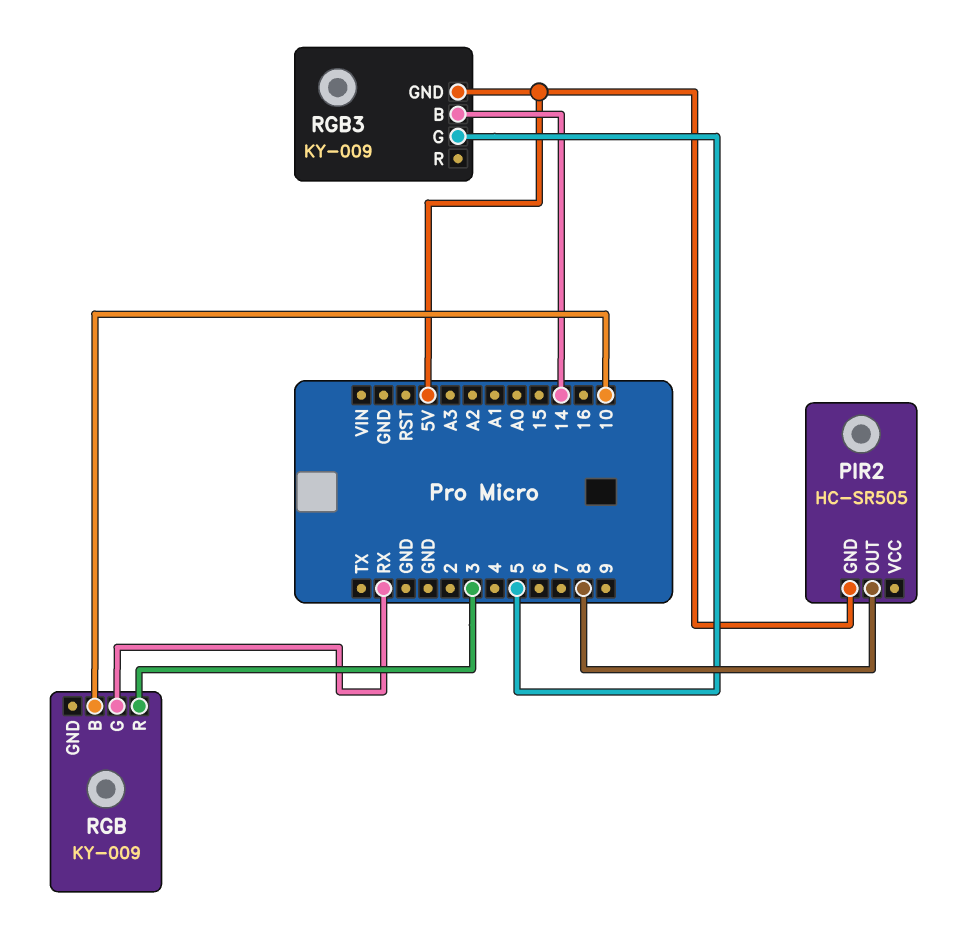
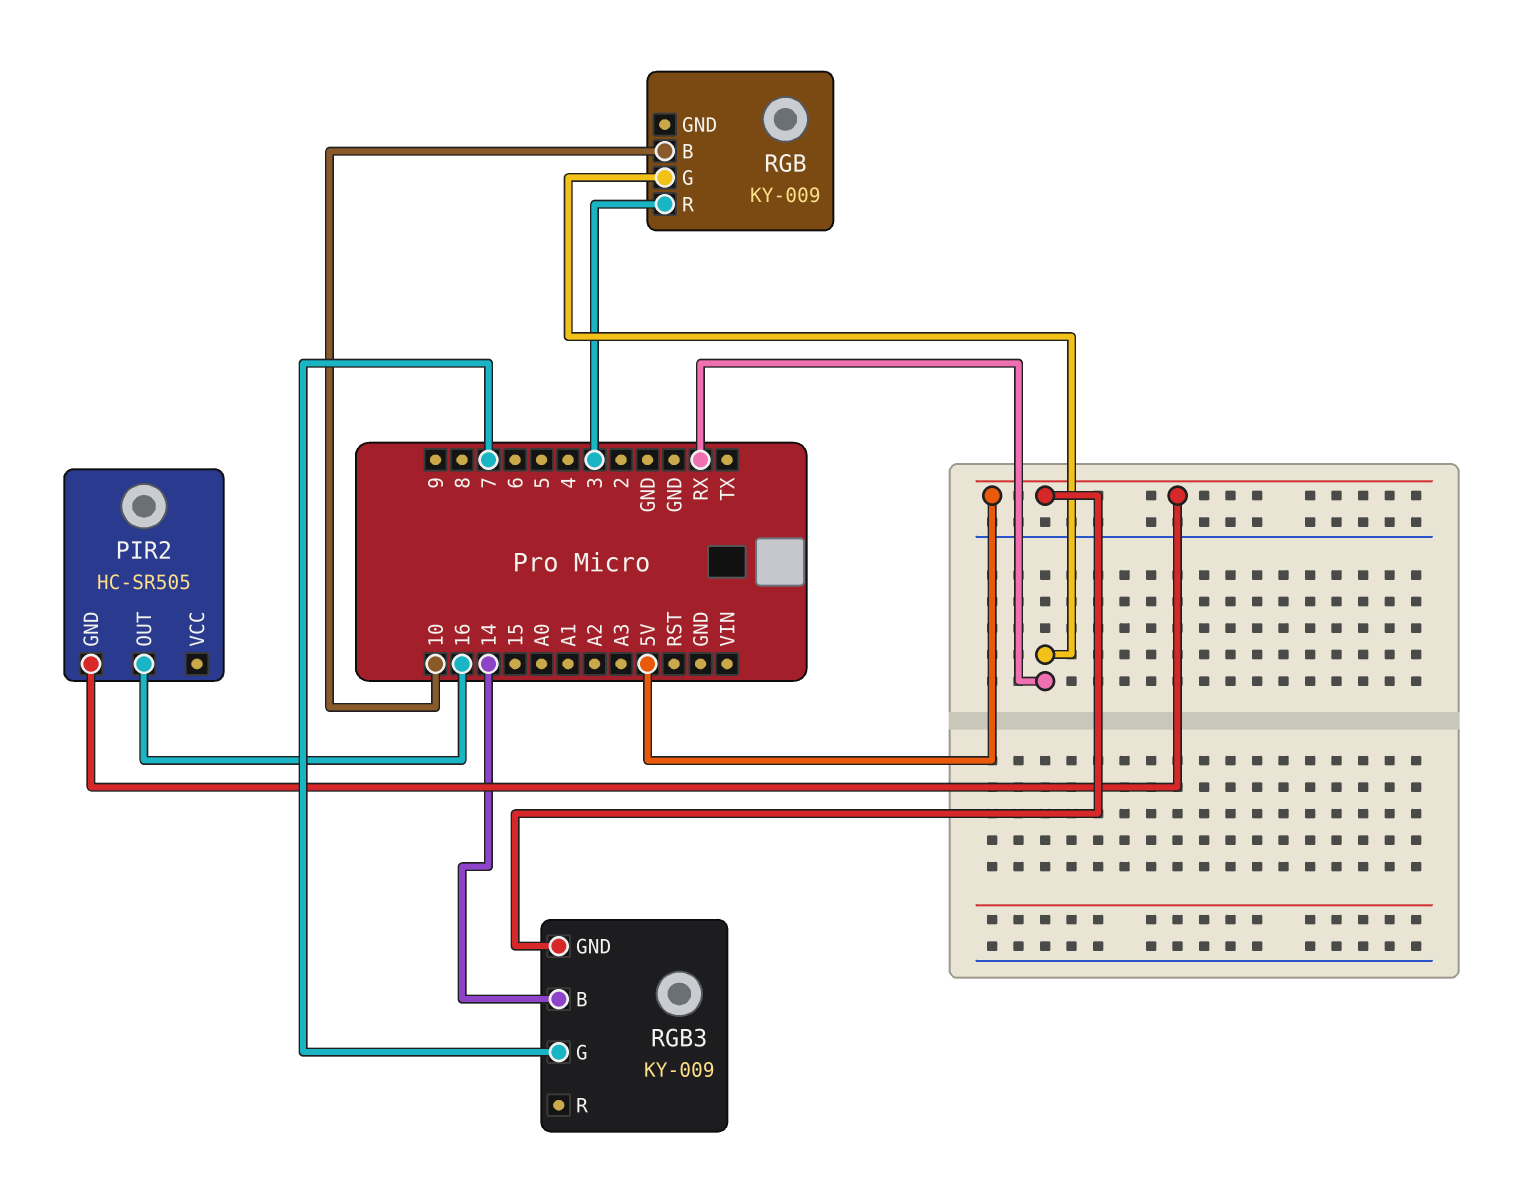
PIR2 pin OUT: 8 -> 16
RGB3 pin G: 5 -> 7

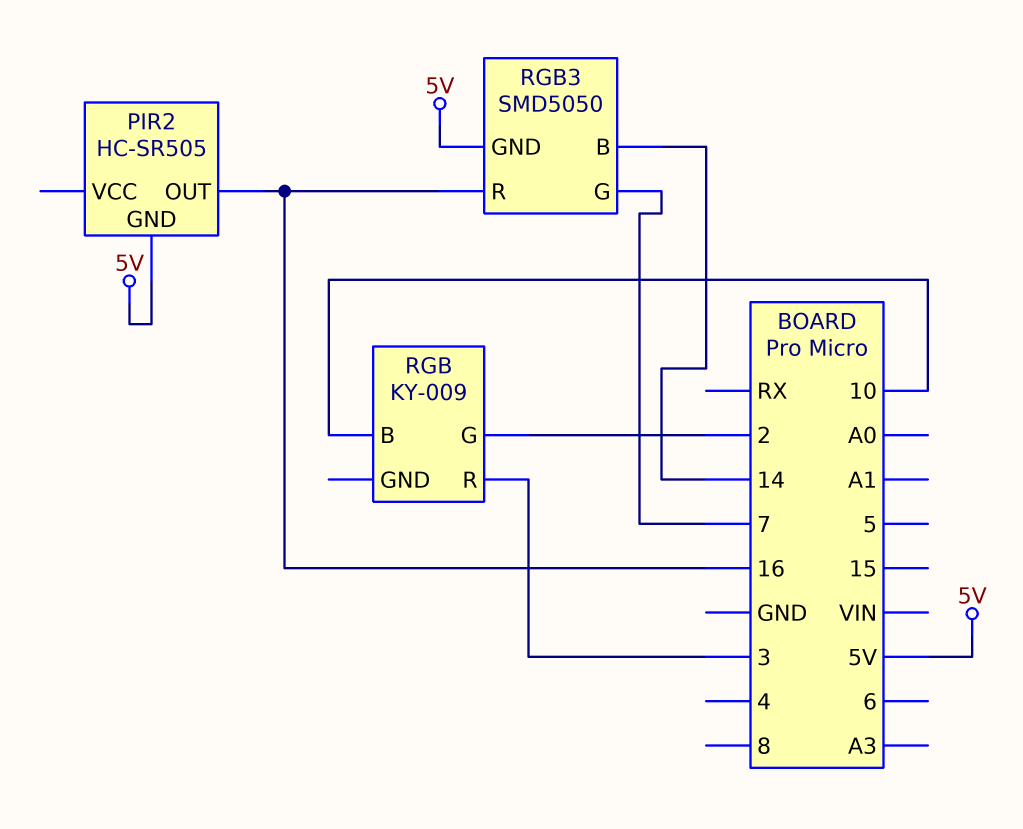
RGB pin G: RX -> 2
RGB3: KY-009 -> SMD5050
RGB3 pin R: none -> 16

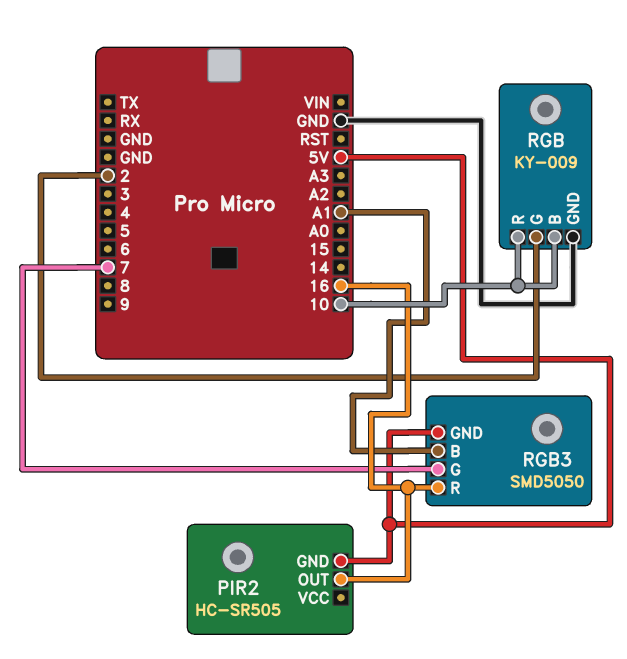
RGB pin GND: none -> GND
RGB pin R: 3 -> 10
RGB3 pin B: 14 -> A1

